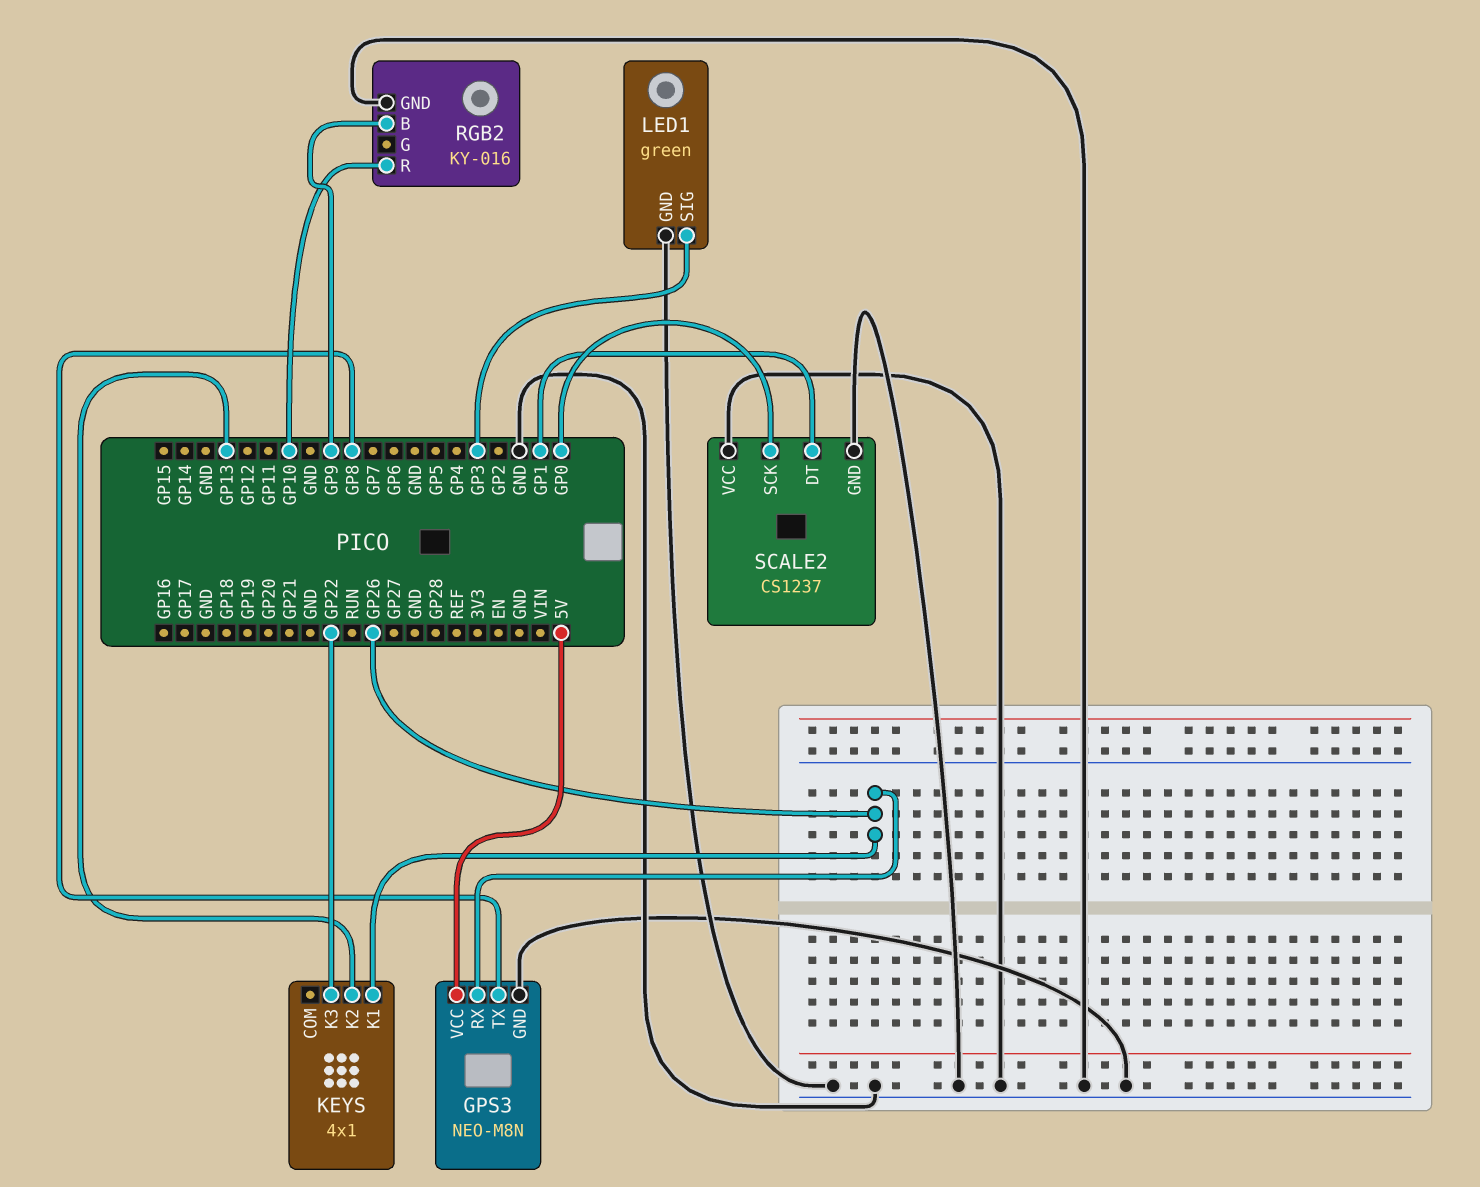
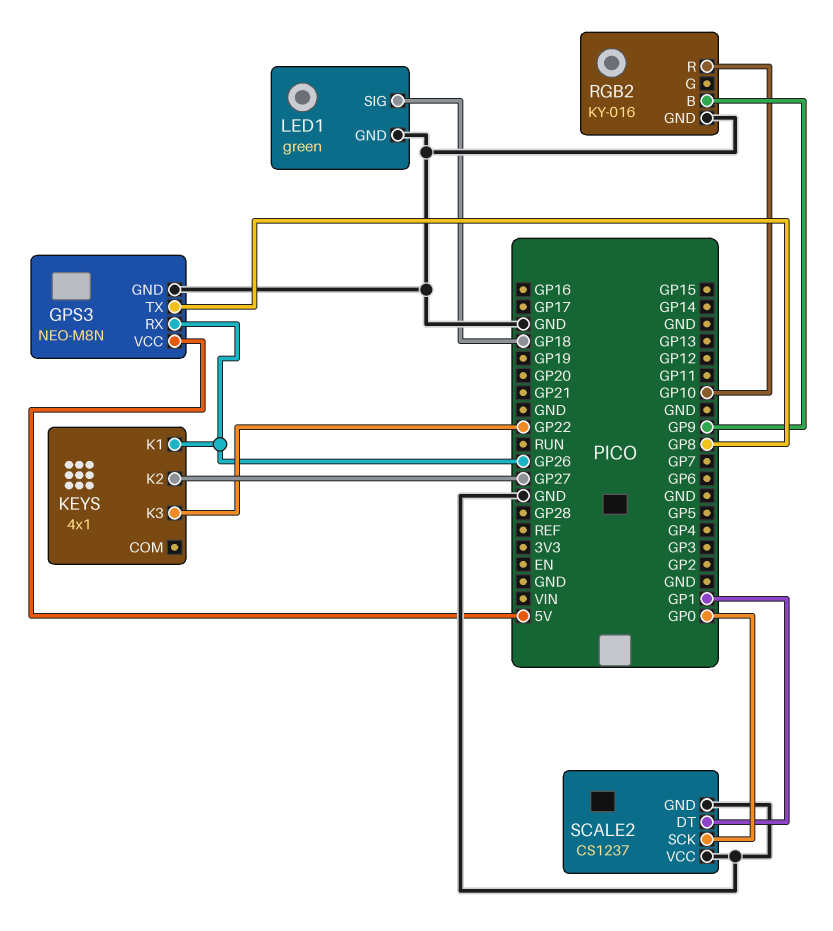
KEYS pin K2: GP13 -> GP27
LED1 pin SIG: GP3 -> GP18

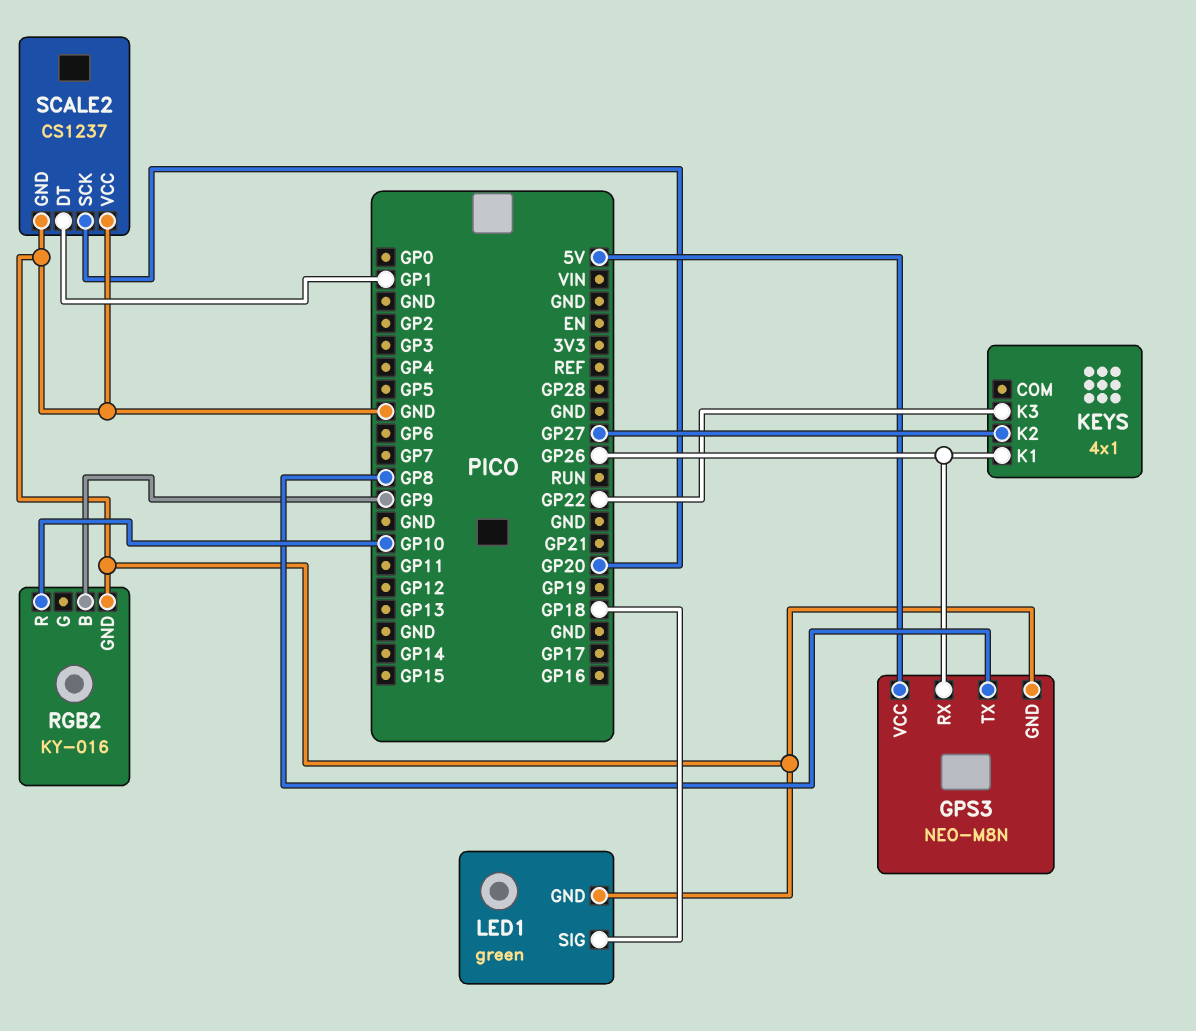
SCALE2 pin SCK: GP0 -> GP20

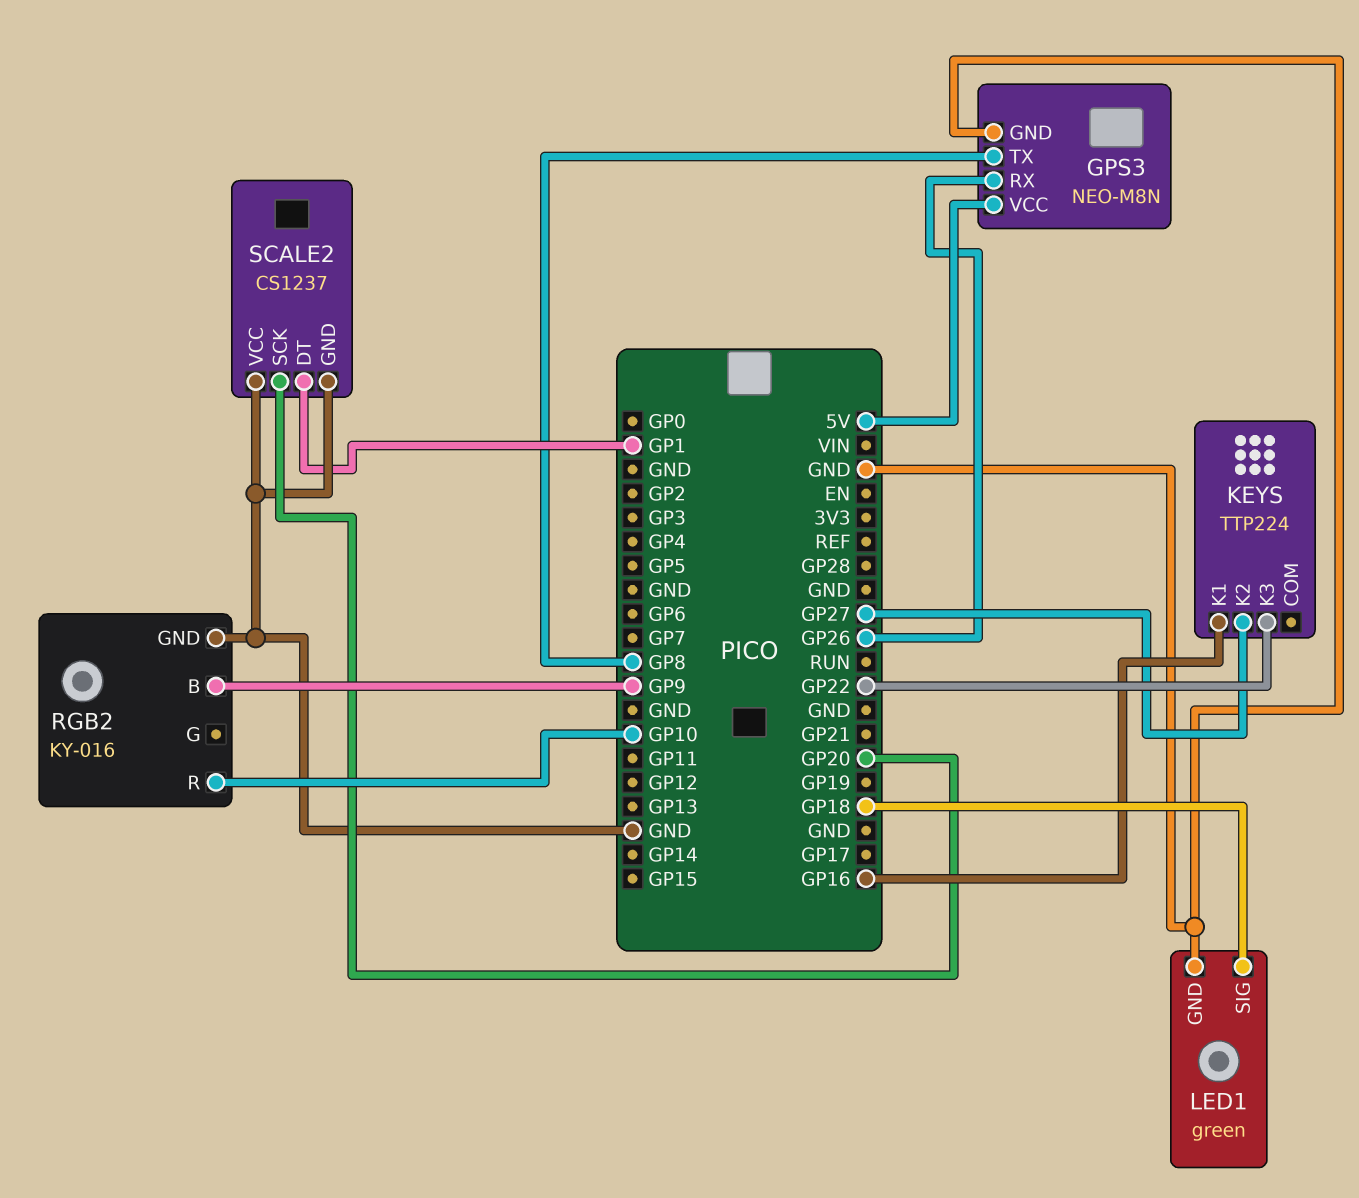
KEYS: 4x1 -> TTP224
KEYS pin K1: GP26 -> GP16

